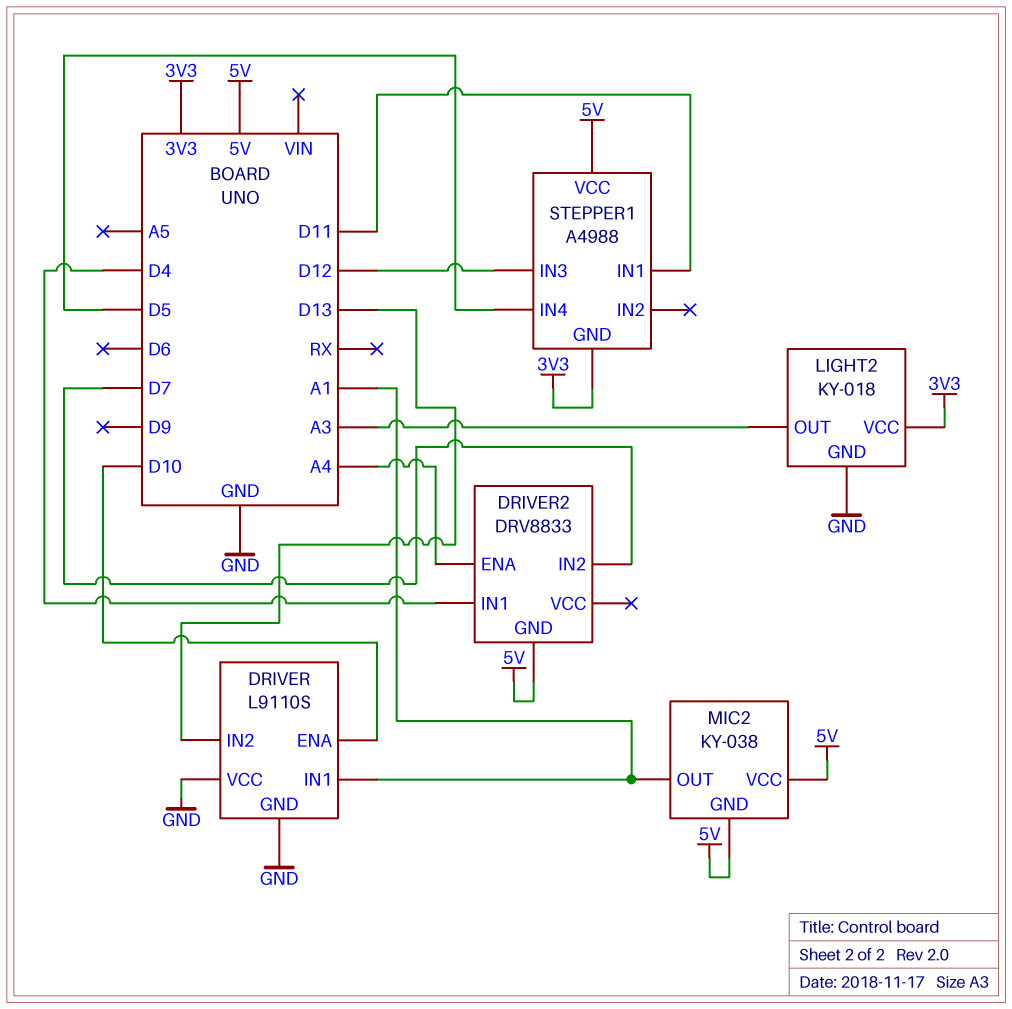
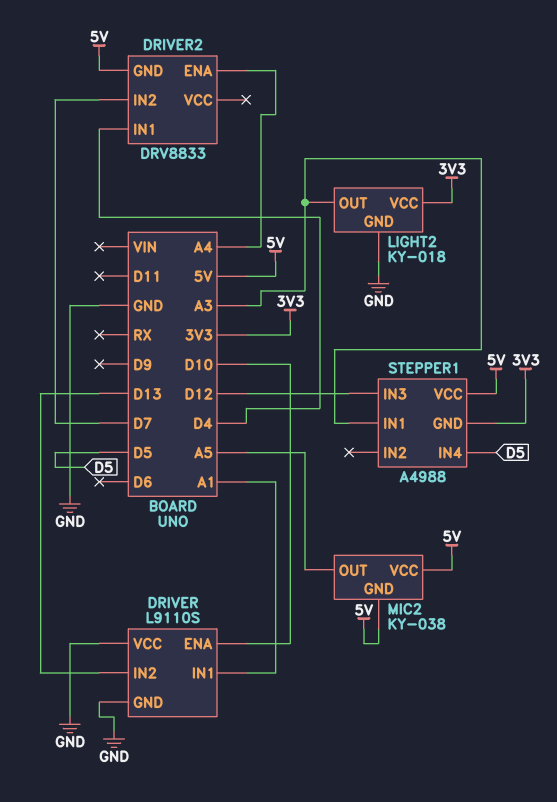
MIC2 pin OUT: A1 -> A5
STEPPER1 pin IN1: D11 -> A3

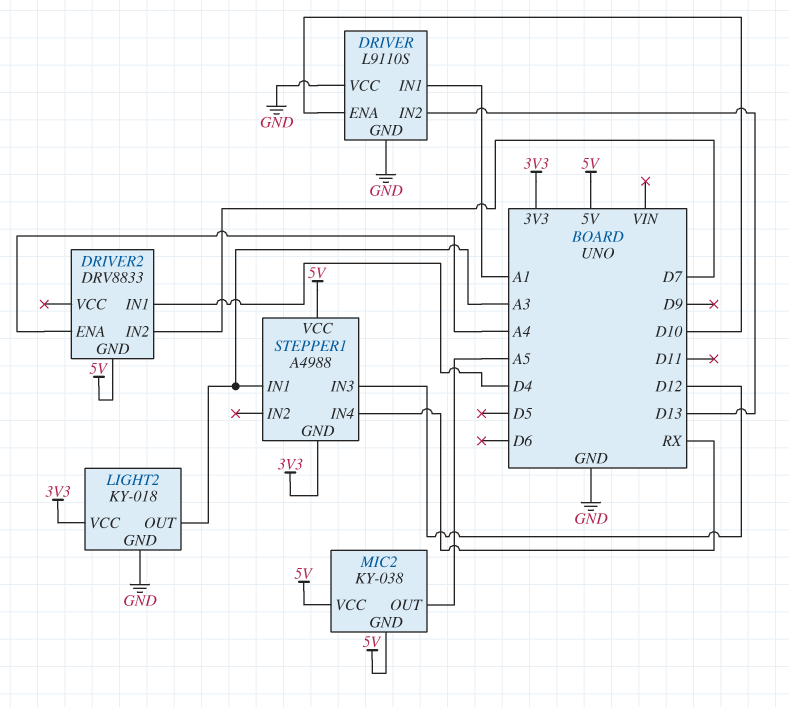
STEPPER1 pin IN4: D5 -> RX

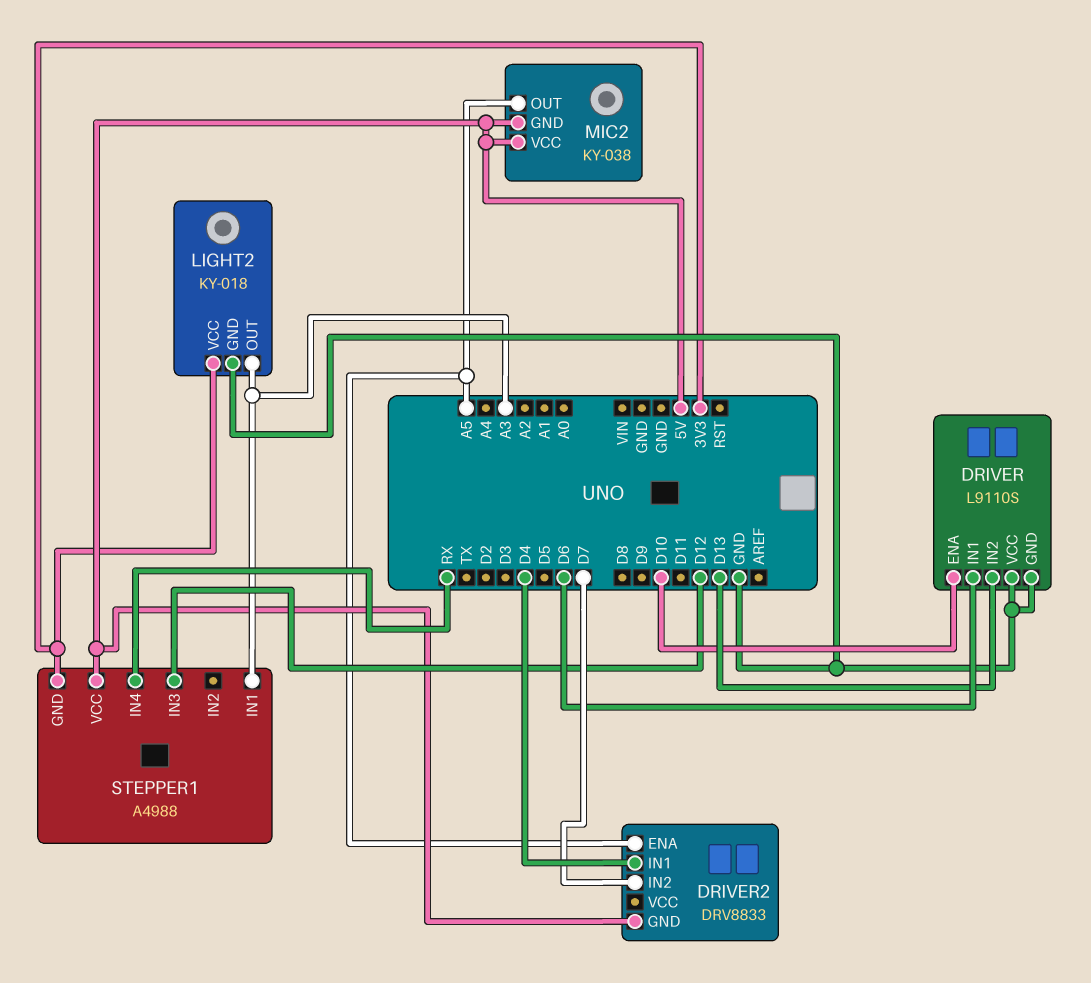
DRIVER pin IN1: A1 -> D6
DRIVER2 pin ENA: A4 -> A5

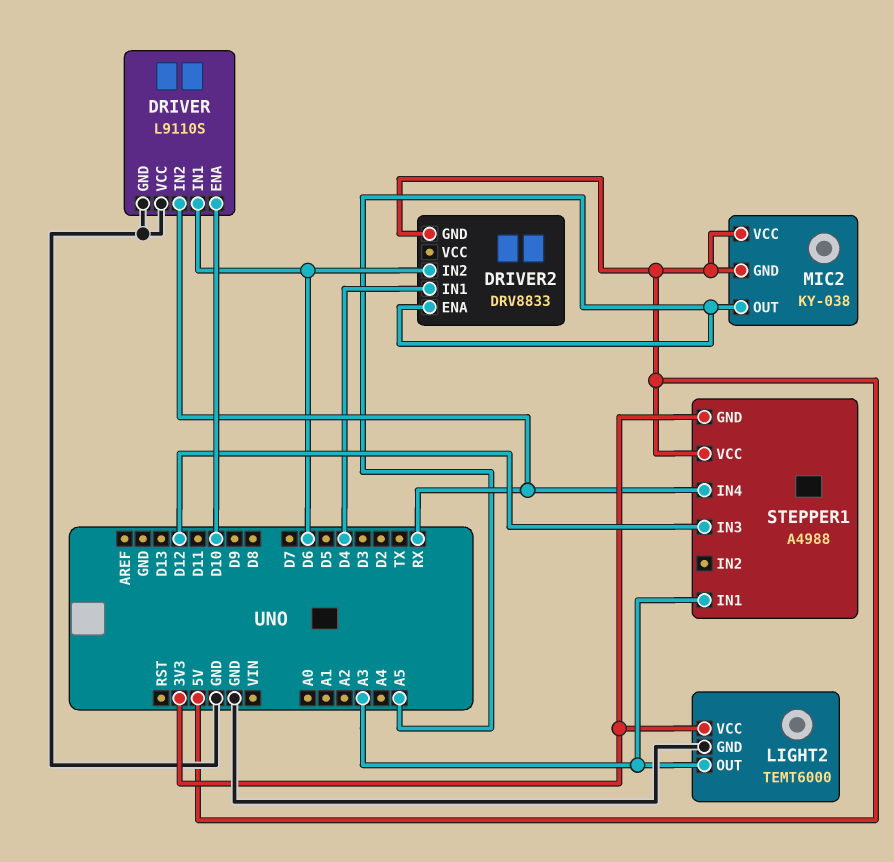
DRIVER pin IN2: D13 -> RX
DRIVER2 pin IN2: D7 -> D6
LIGHT2: KY-018 -> TEMT6000

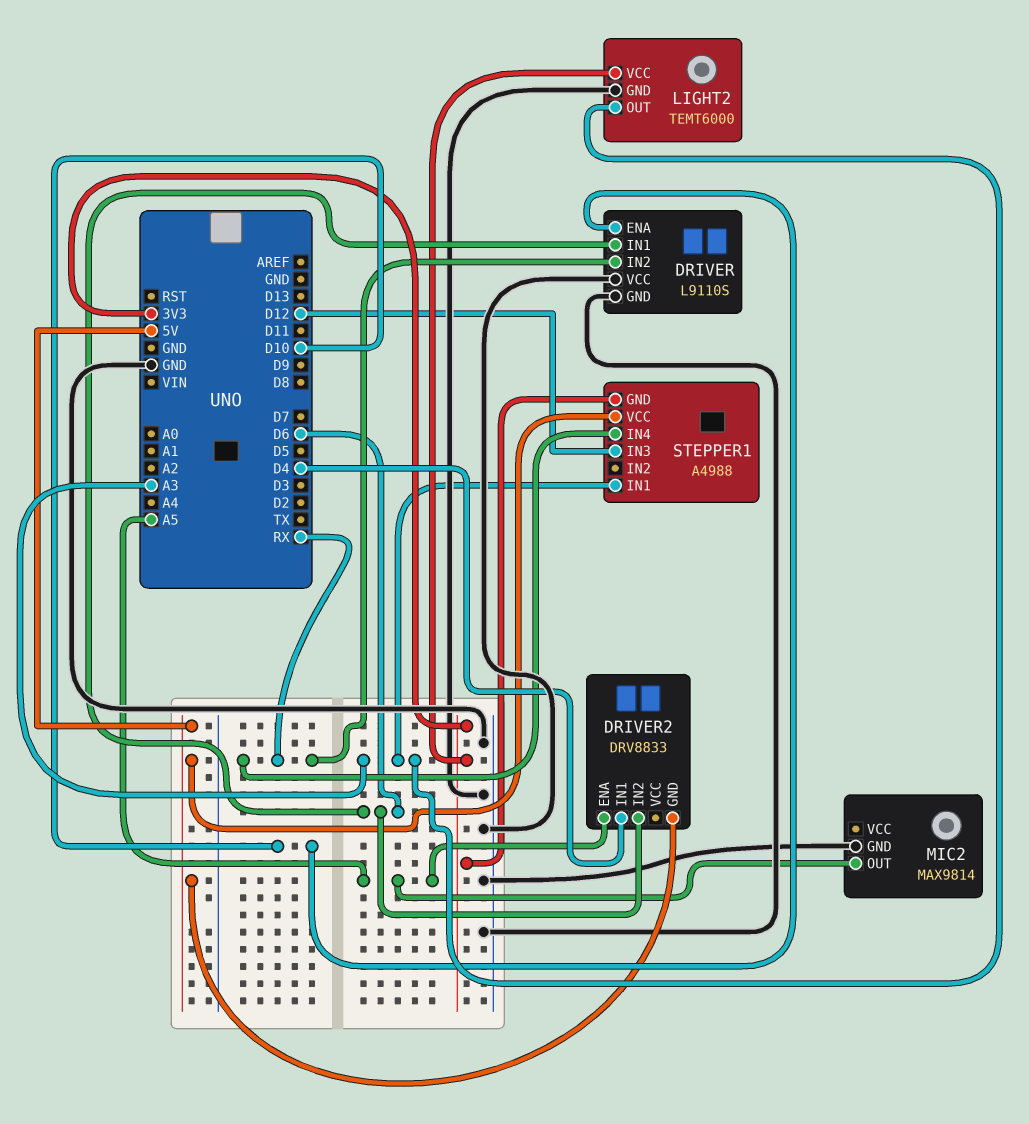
MIC2: KY-038 -> MAX9814
MIC2 pin GND: 5V -> GND
MIC2 pin VCC: 5V -> none

